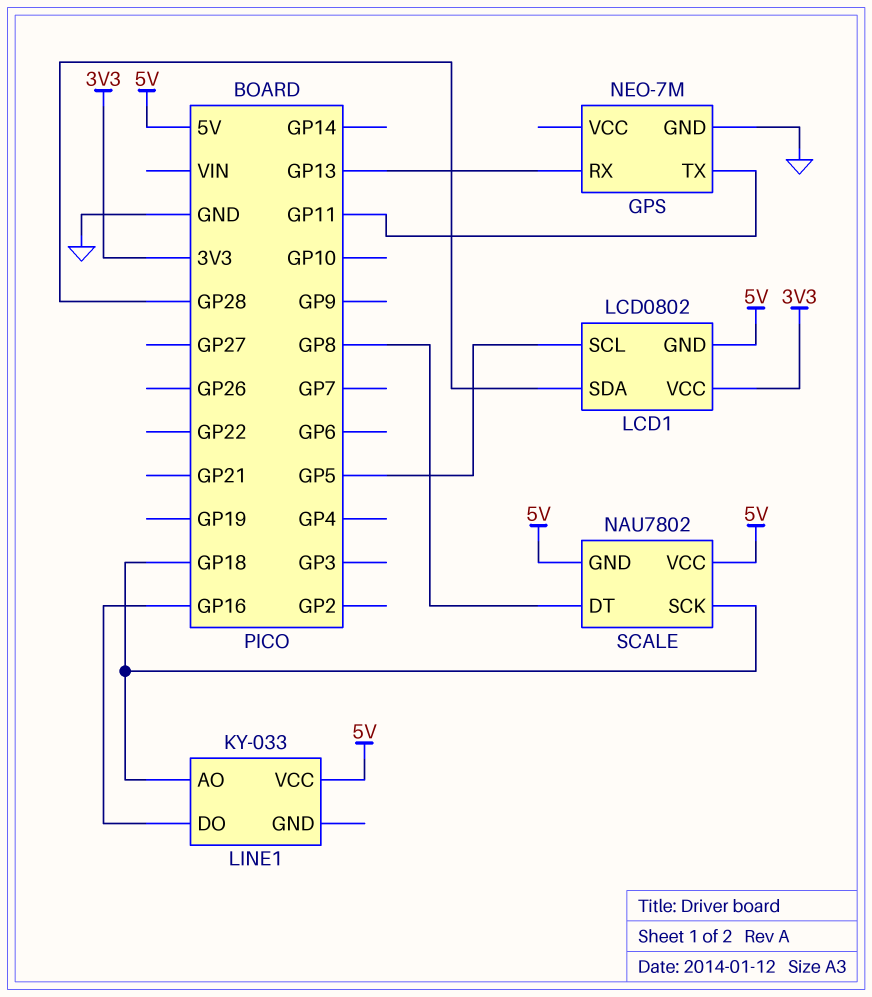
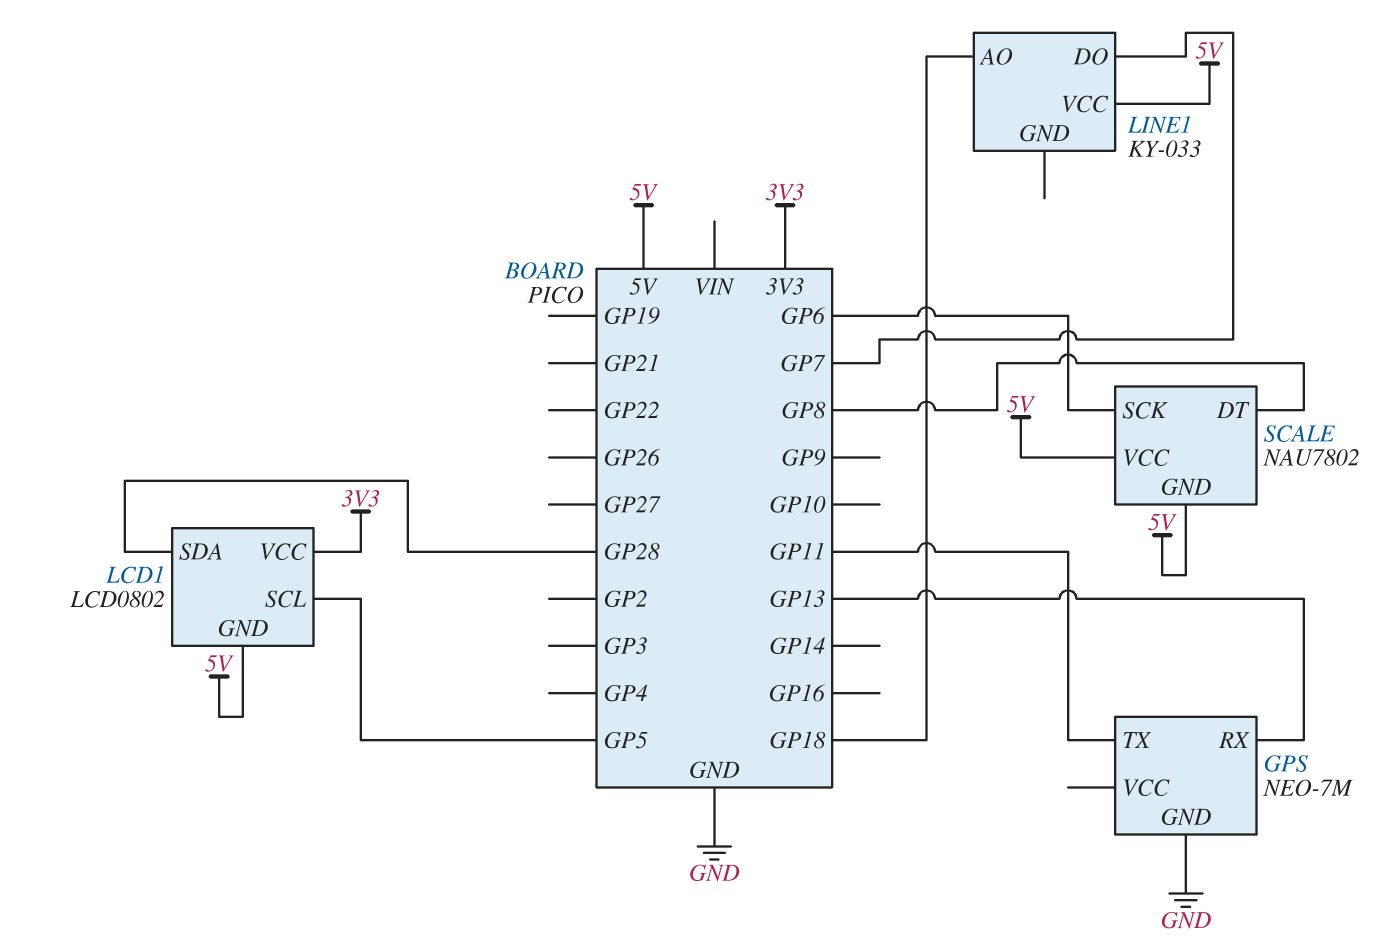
LINE1 pin DO: GP16 -> GP7
SCALE pin SCK: GP18 -> GP6

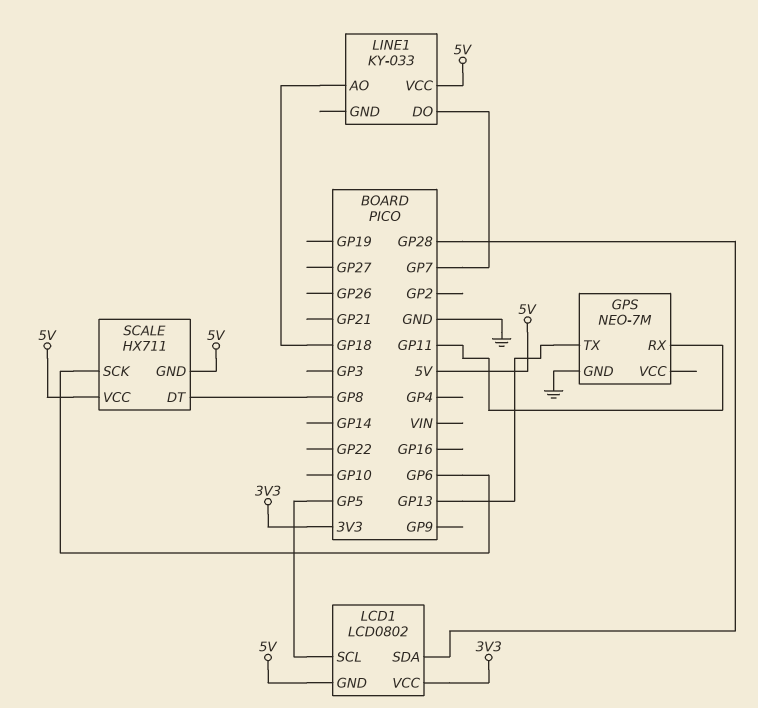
GPS pin RX: GP13 -> GP11
GPS pin TX: GP11 -> GP13
SCALE: NAU7802 -> HX711

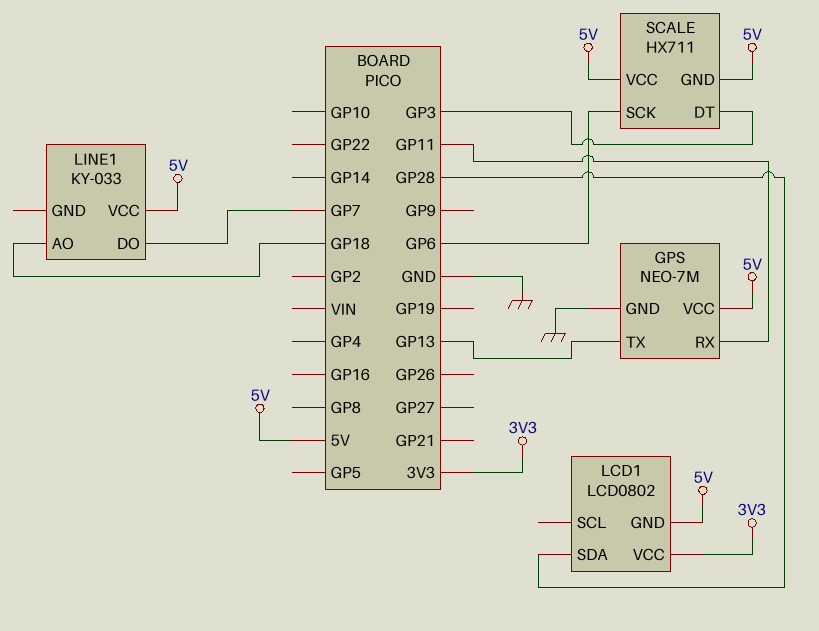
GPS pin VCC: none -> 5V
LCD1 pin SCL: GP5 -> none
SCALE pin DT: GP8 -> GP3

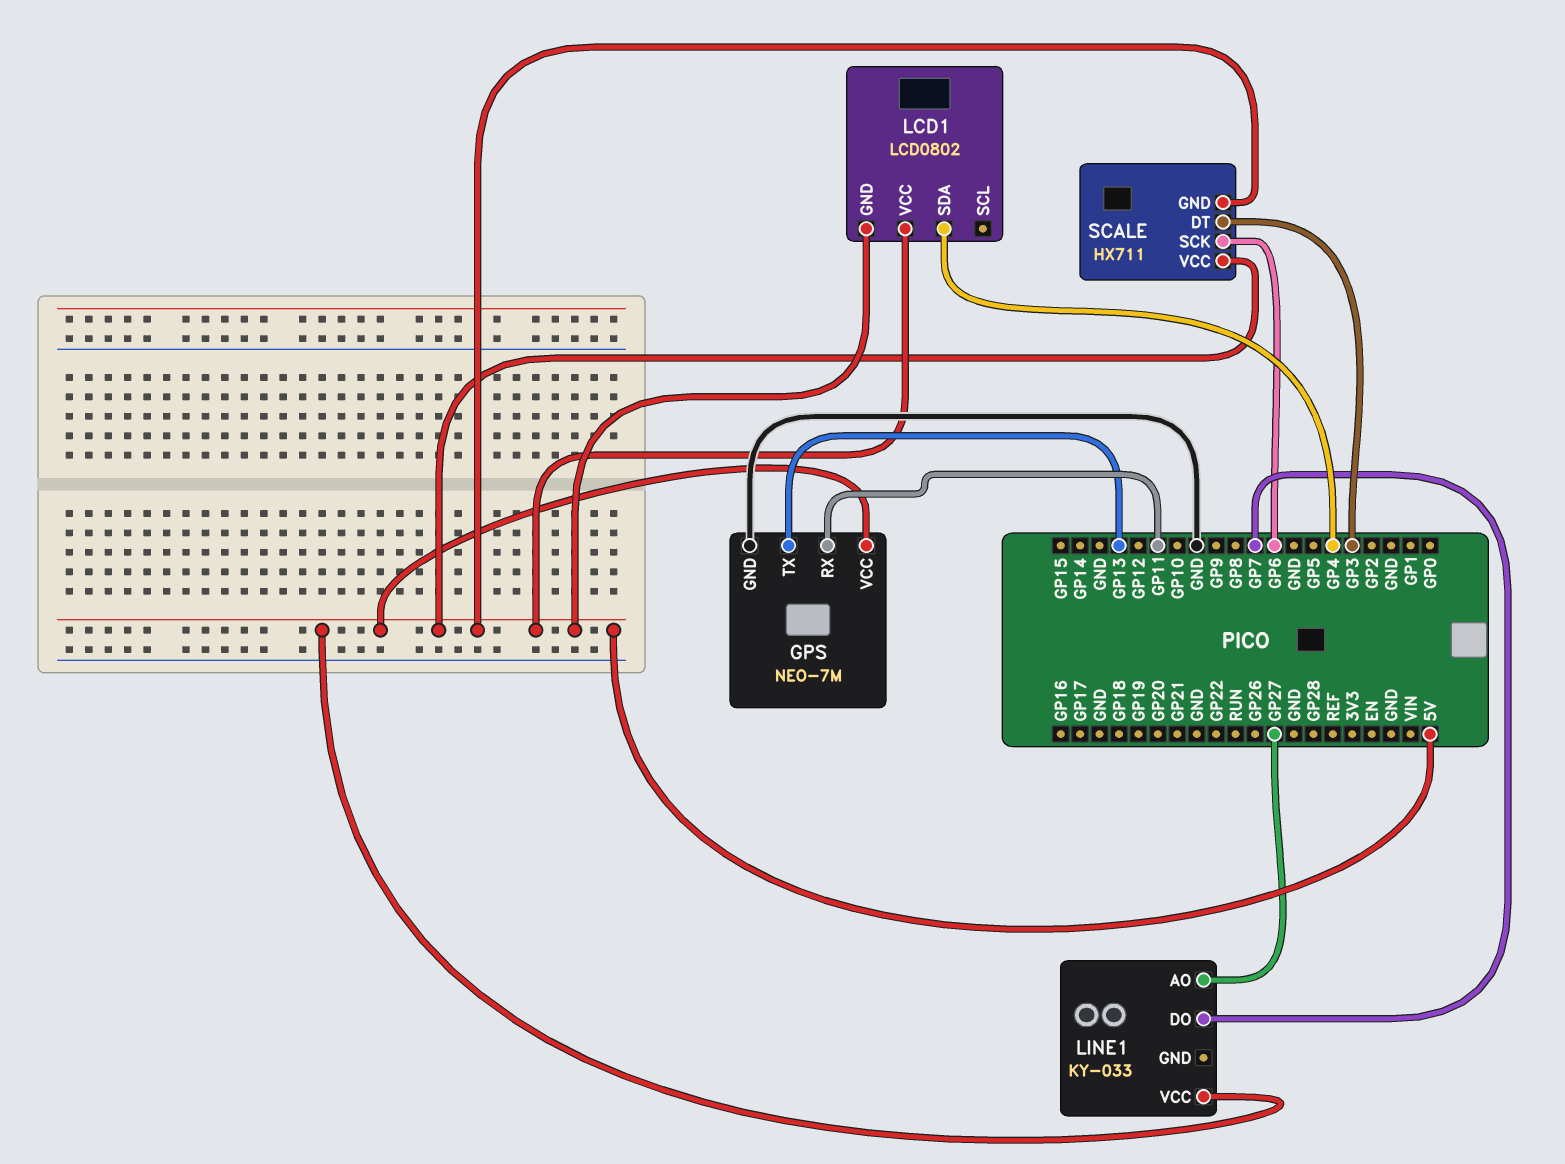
LCD1 pin SDA: GP28 -> GP4
LCD1 pin VCC: 3V3 -> 5V
LINE1 pin AO: GP18 -> GP27

